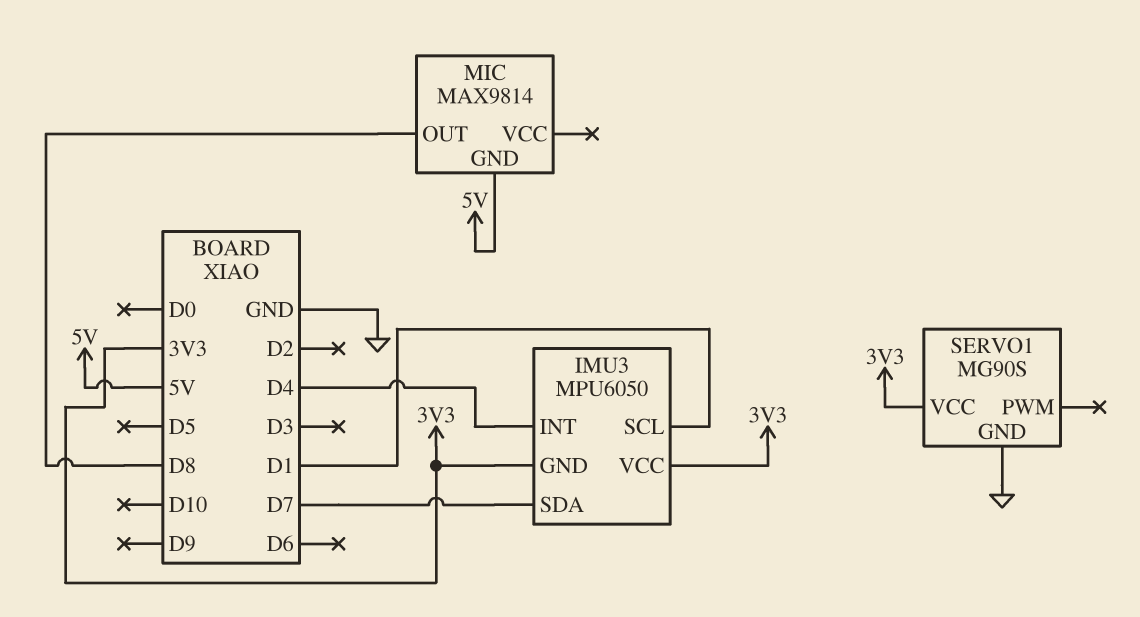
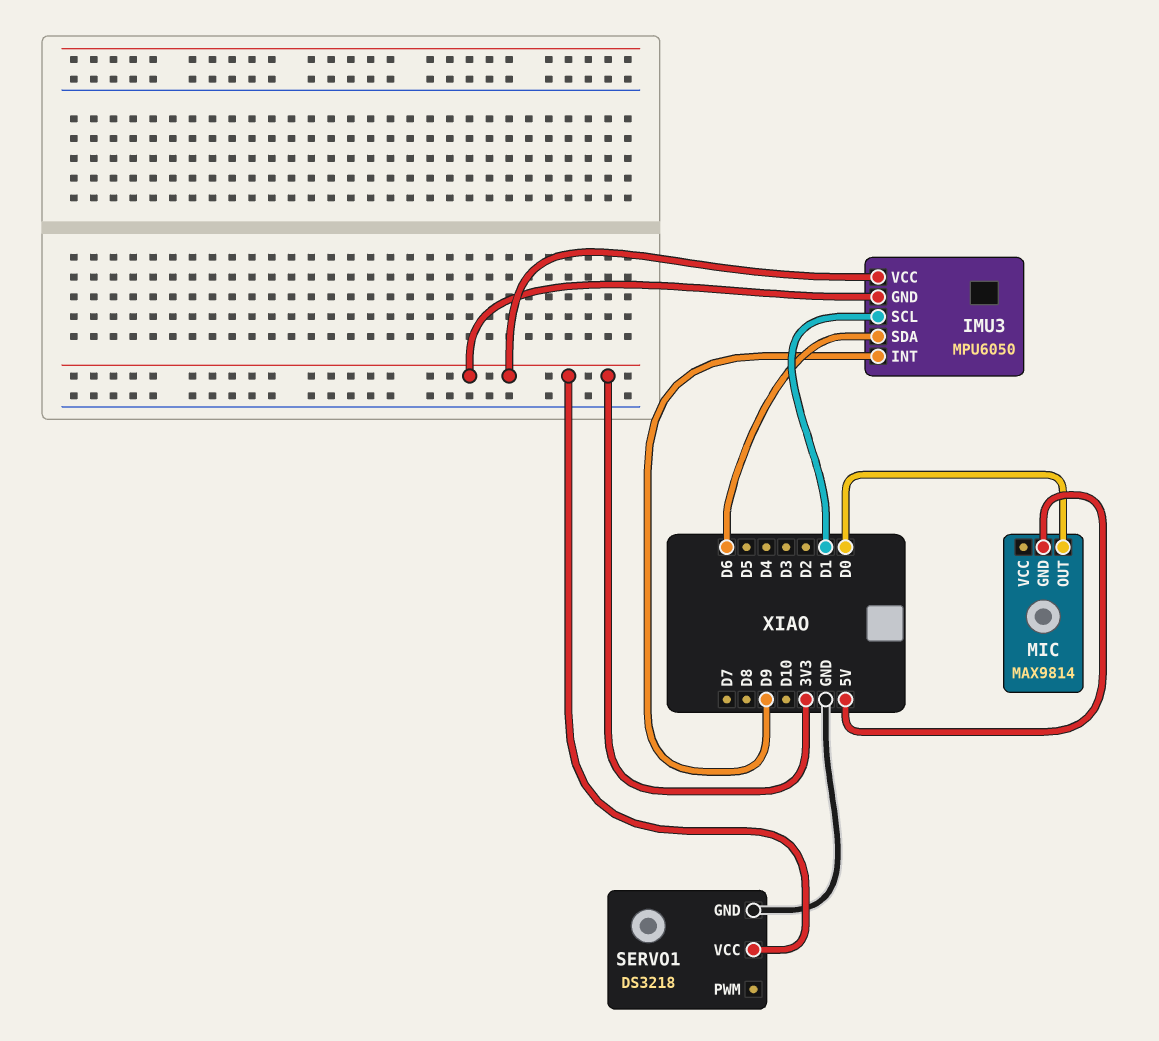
IMU3 pin INT: D4 -> D9
IMU3 pin SDA: D7 -> D6
MIC pin OUT: D8 -> D0
SERVO1: MG90S -> DS3218

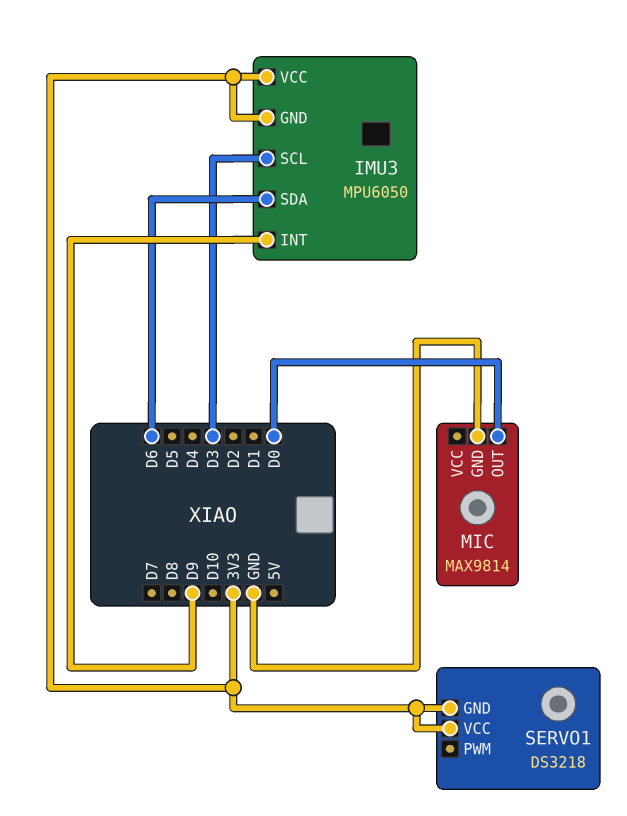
IMU3 pin SCL: D1 -> D3
MIC pin GND: 5V -> GND
SERVO1 pin GND: GND -> 3V3

